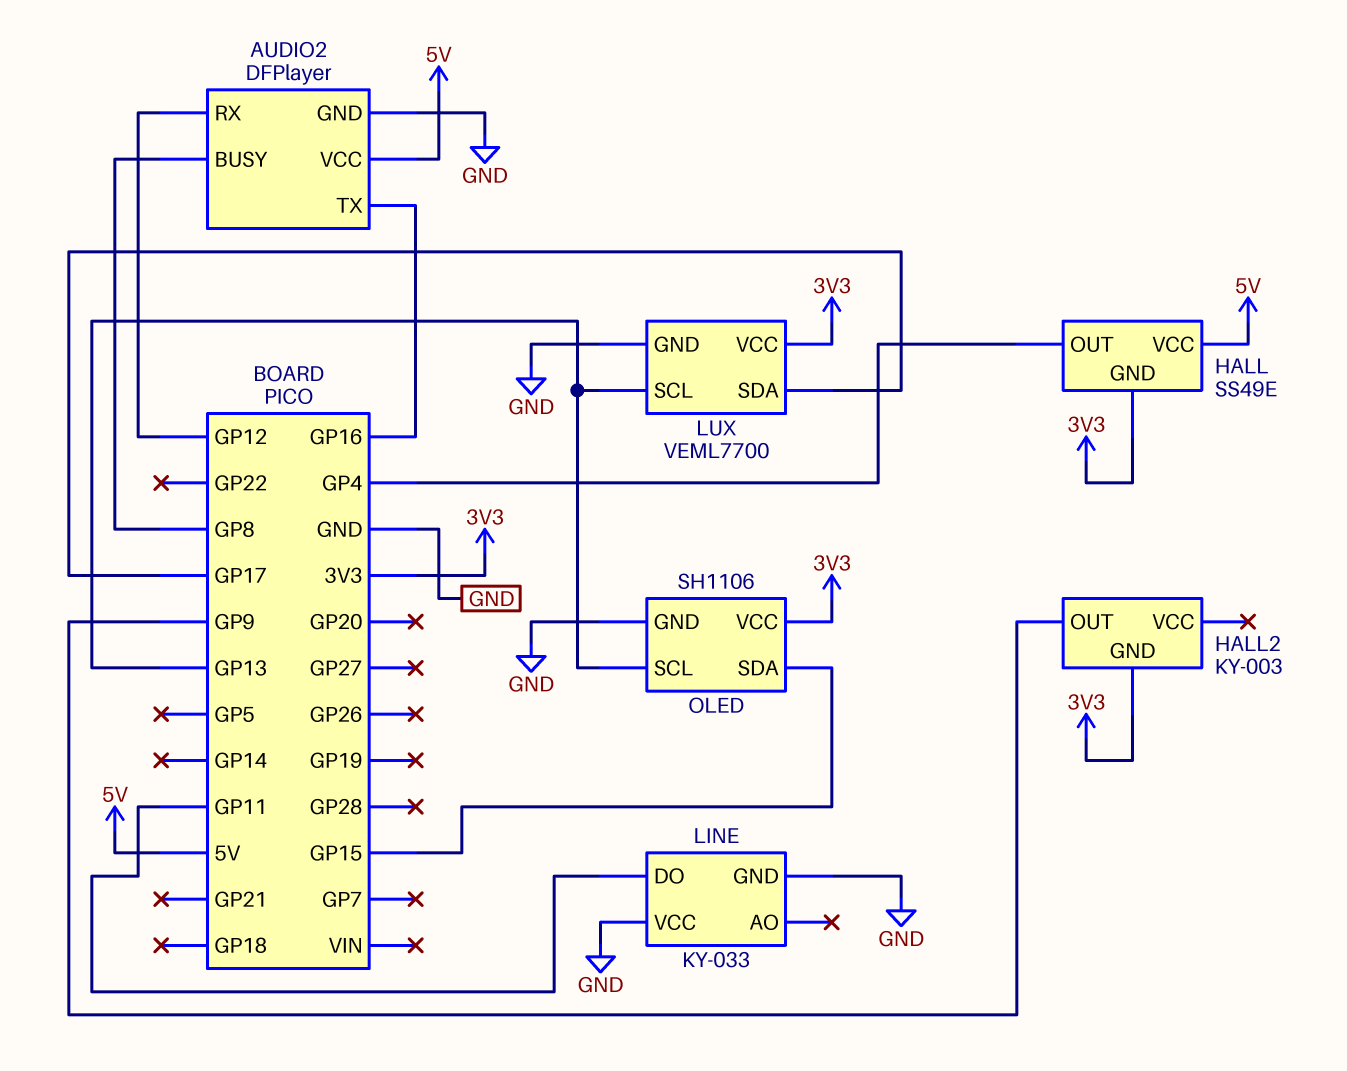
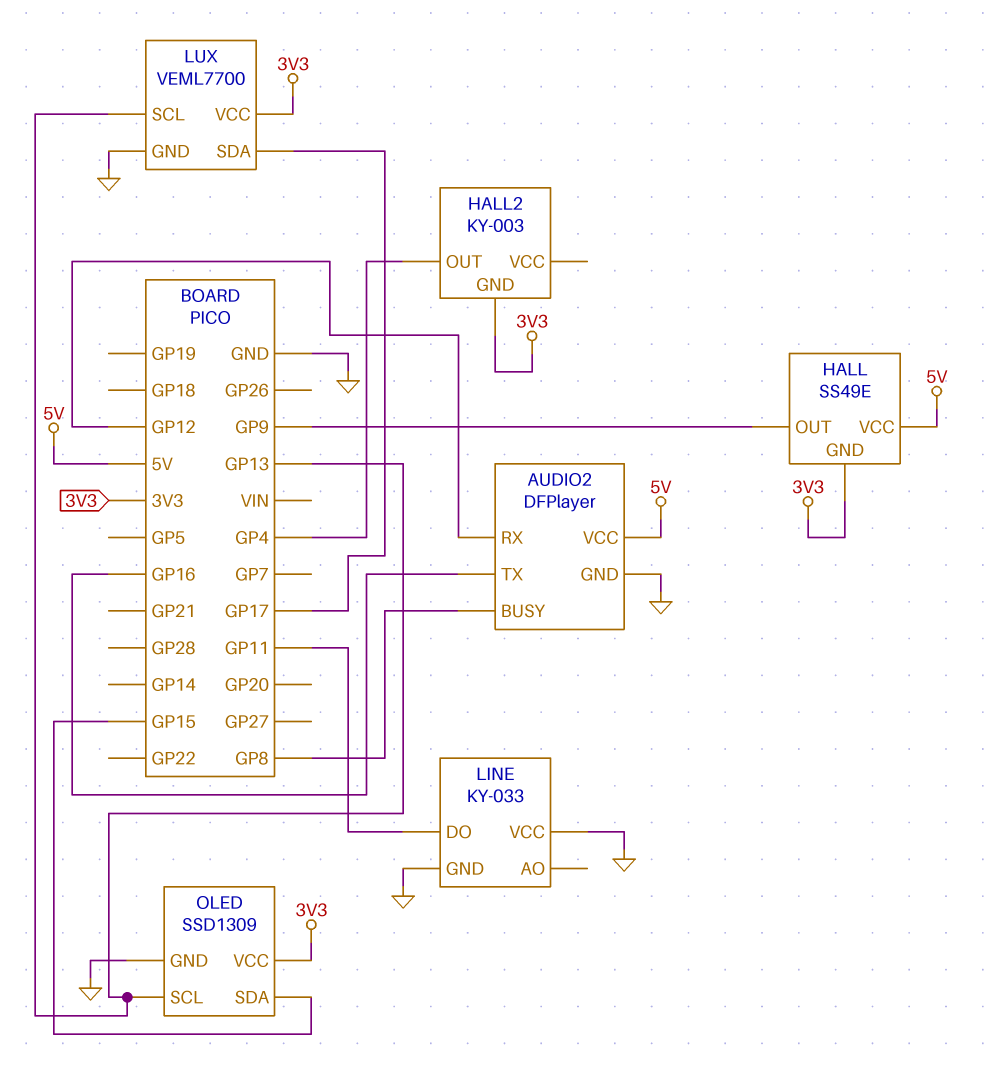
HALL pin OUT: GP4 -> GP9
HALL2 pin OUT: GP9 -> GP4
OLED: SH1106 -> SSD1309

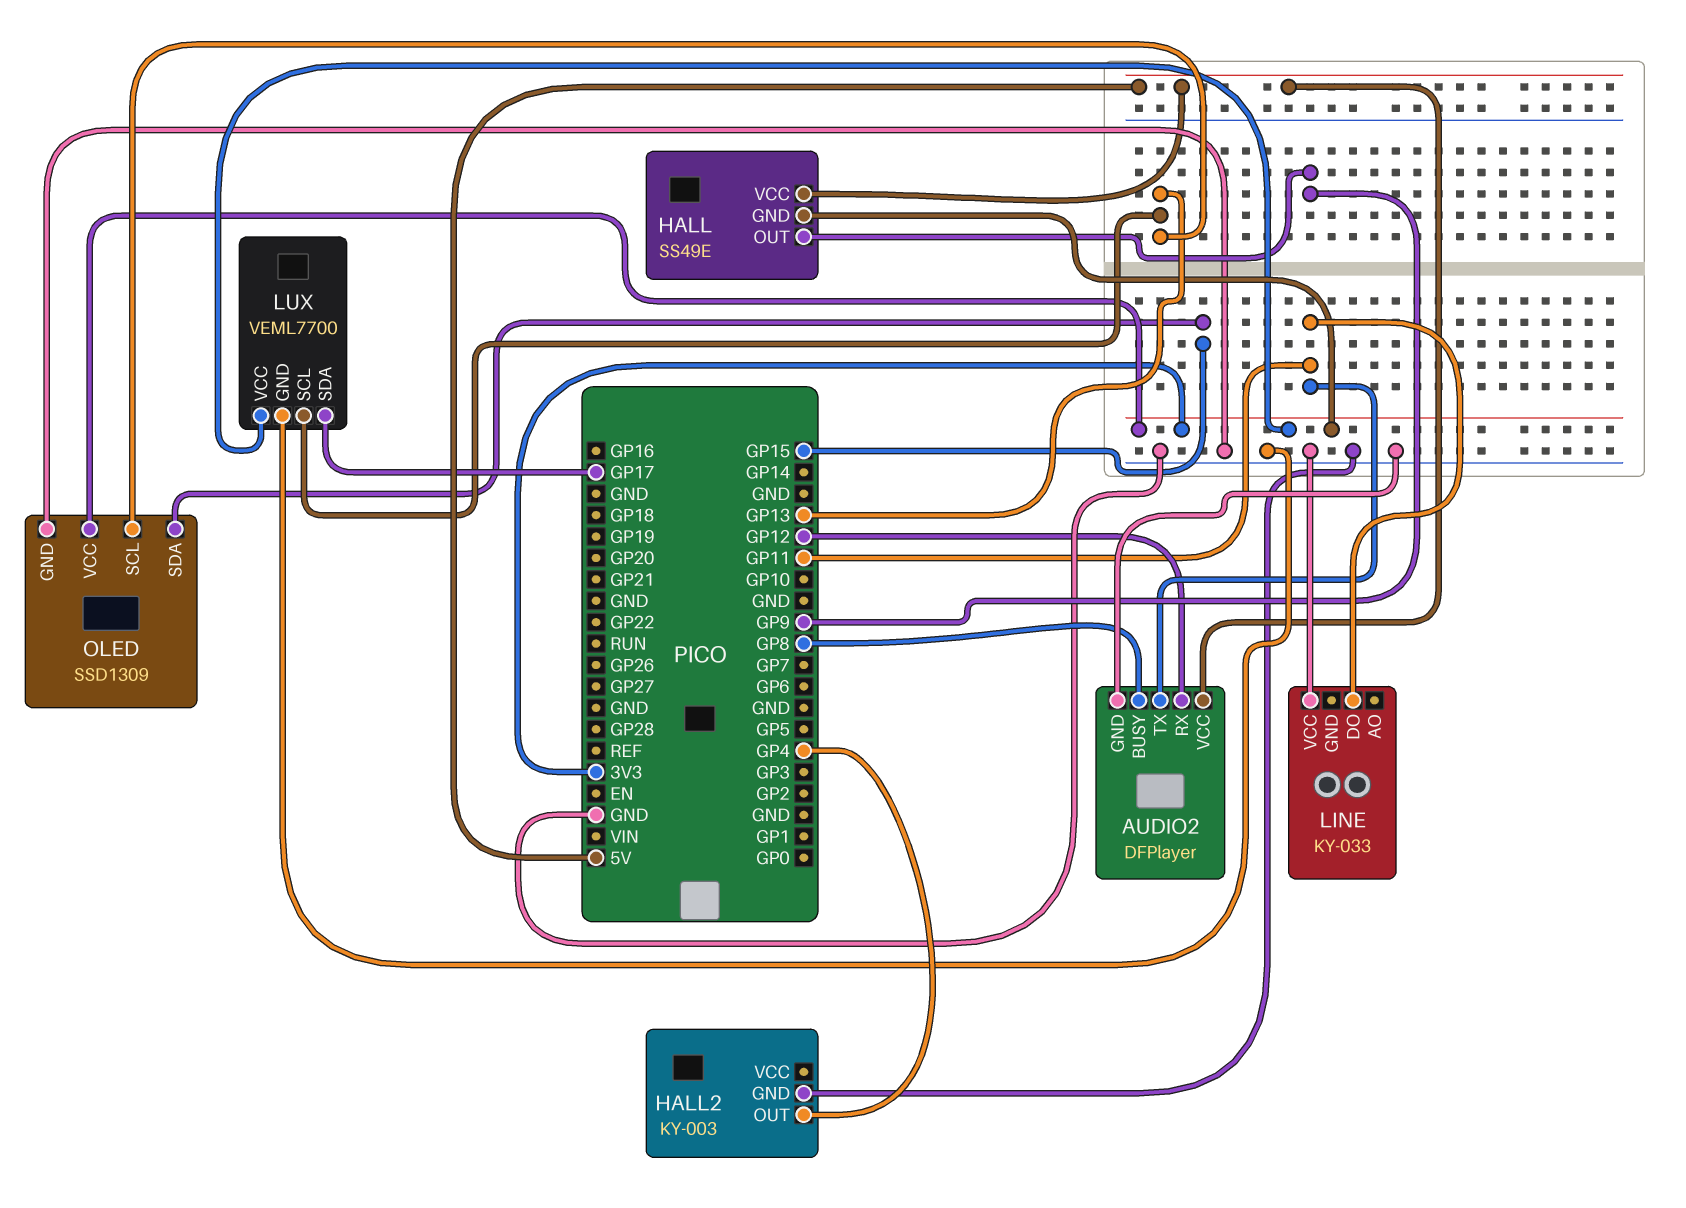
AUDIO2 pin TX: GP16 -> GP11
HALL2 pin GND: 3V3 -> GND
LINE pin GND: GND -> none

